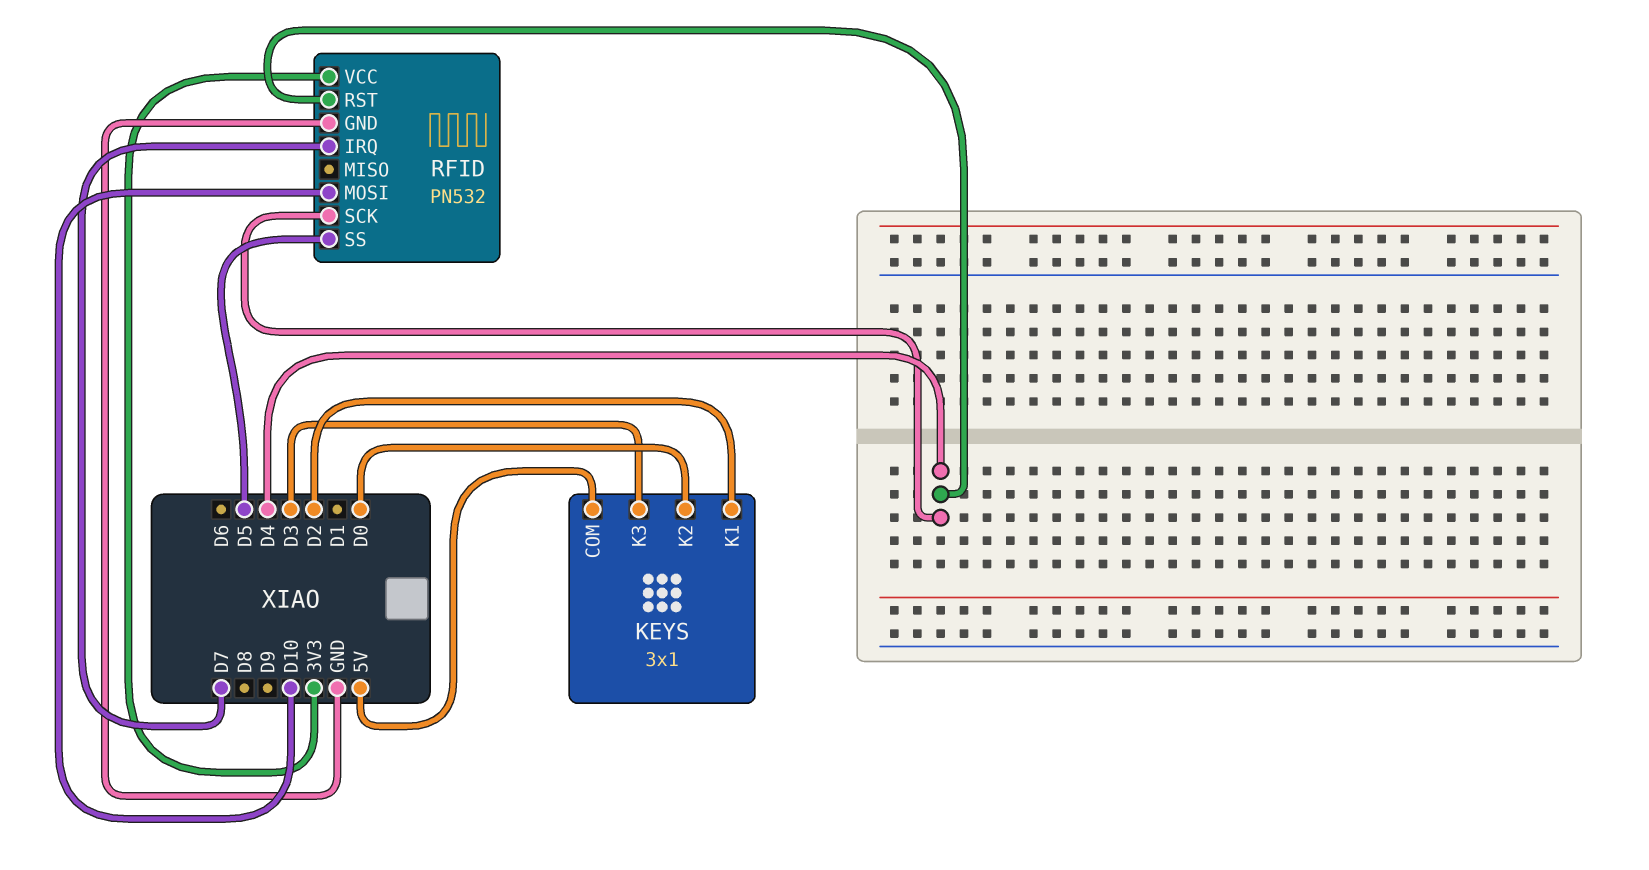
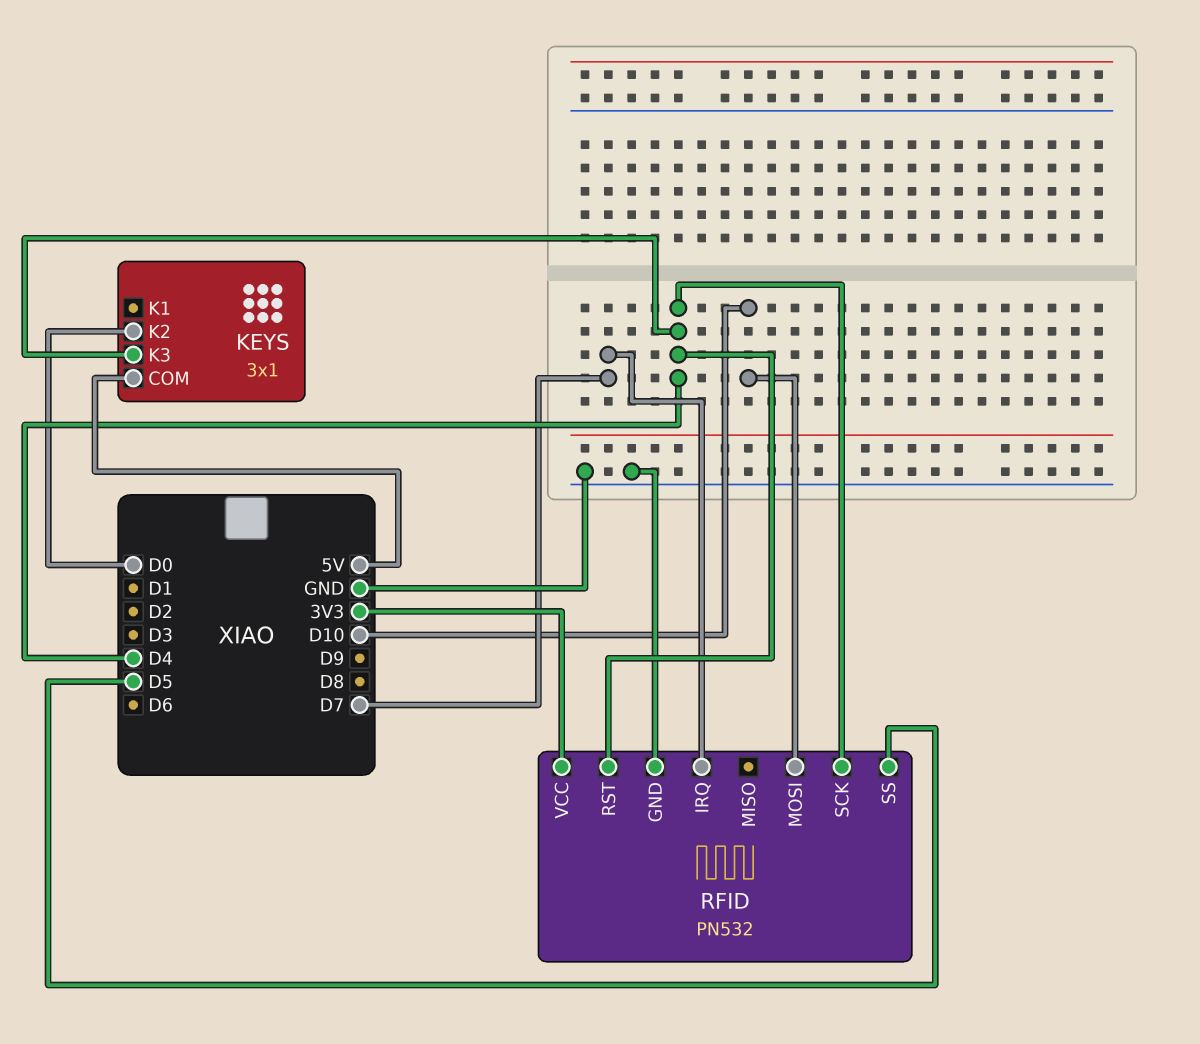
KEYS pin K1: D2 -> none
KEYS pin K3: D3 -> D4

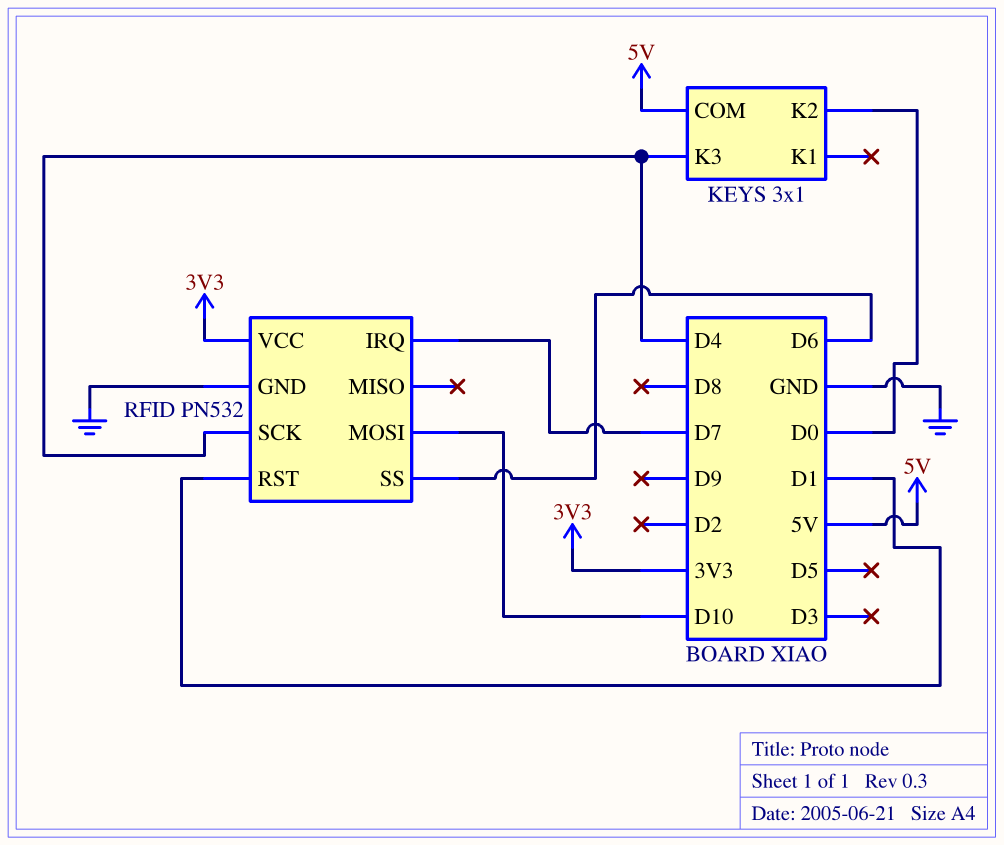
RFID pin RST: D4 -> D1
RFID pin SS: D5 -> D6

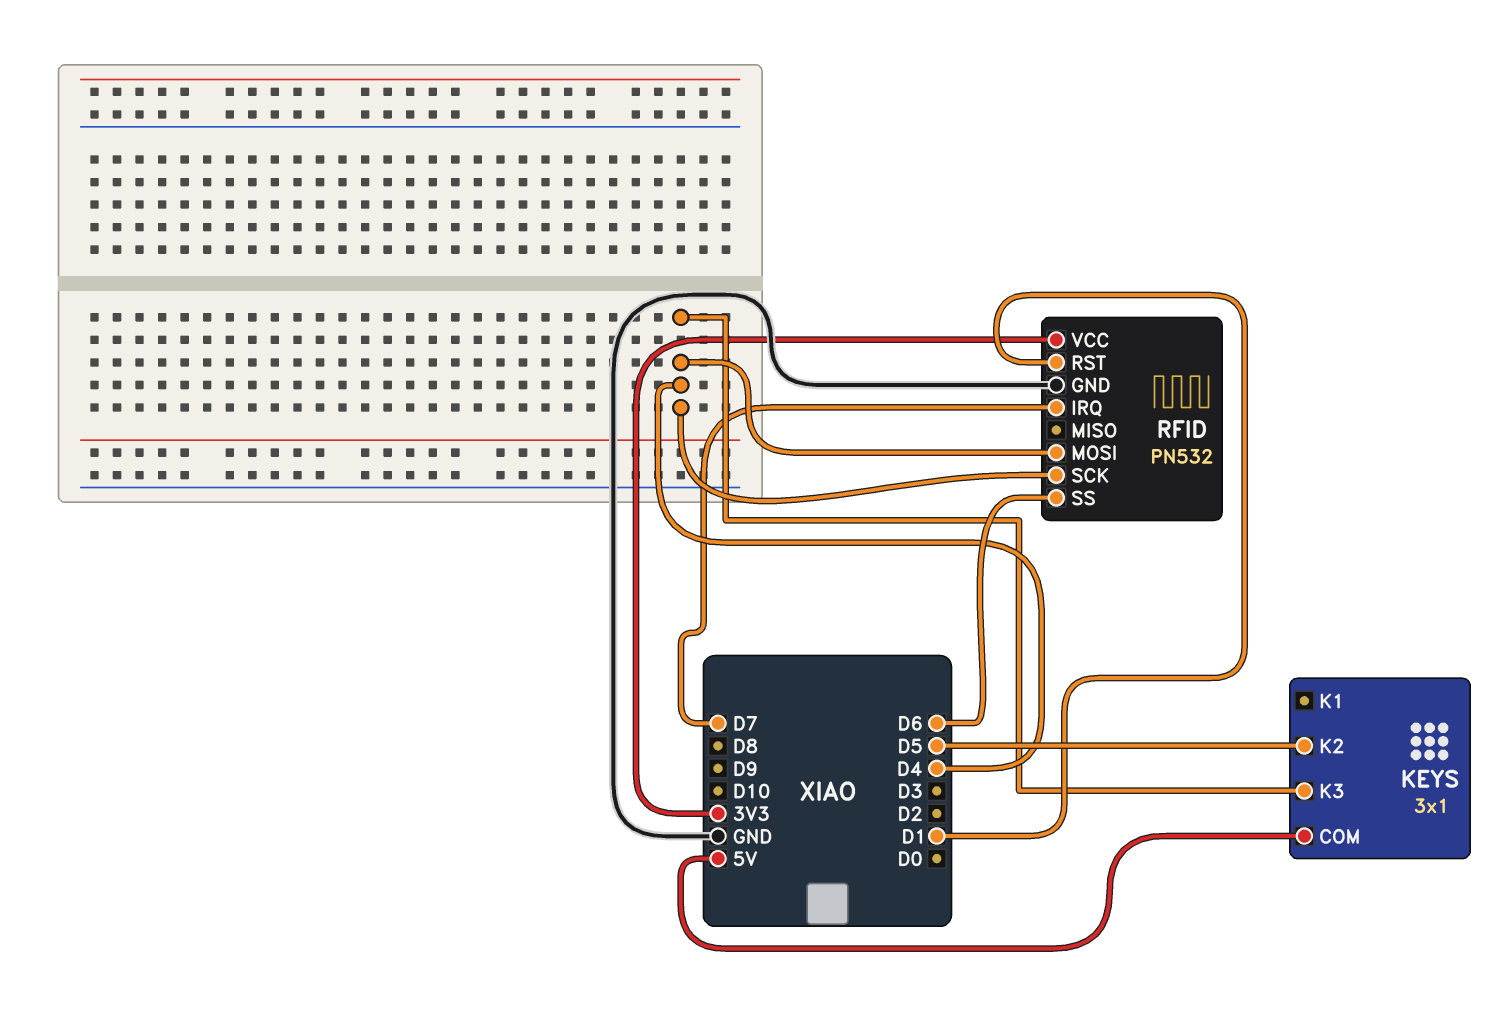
KEYS pin K2: D0 -> D5
RFID pin MOSI: D10 -> D4

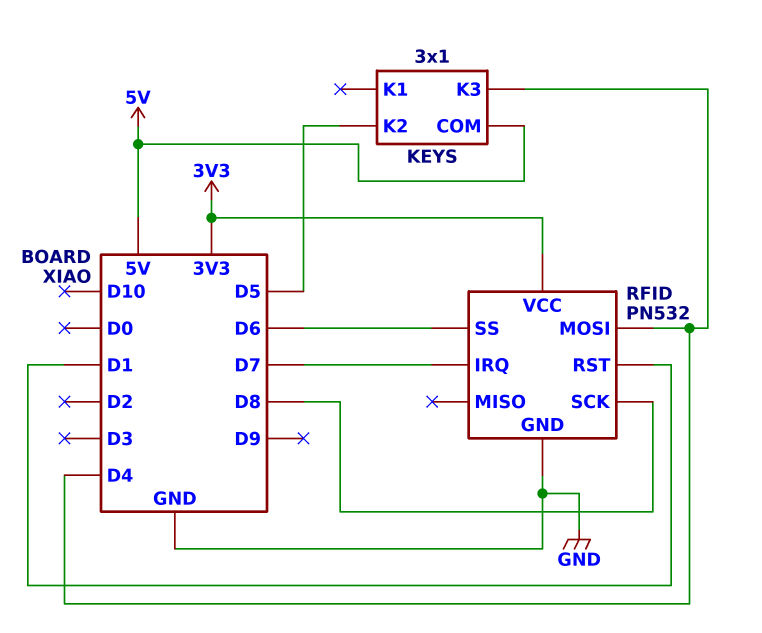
RFID pin SCK: D4 -> D8

